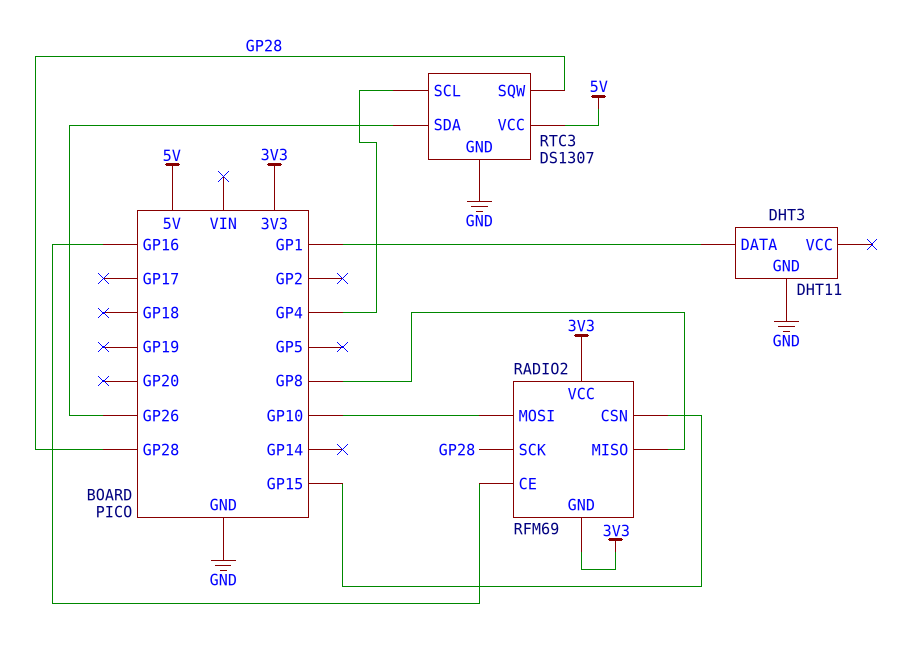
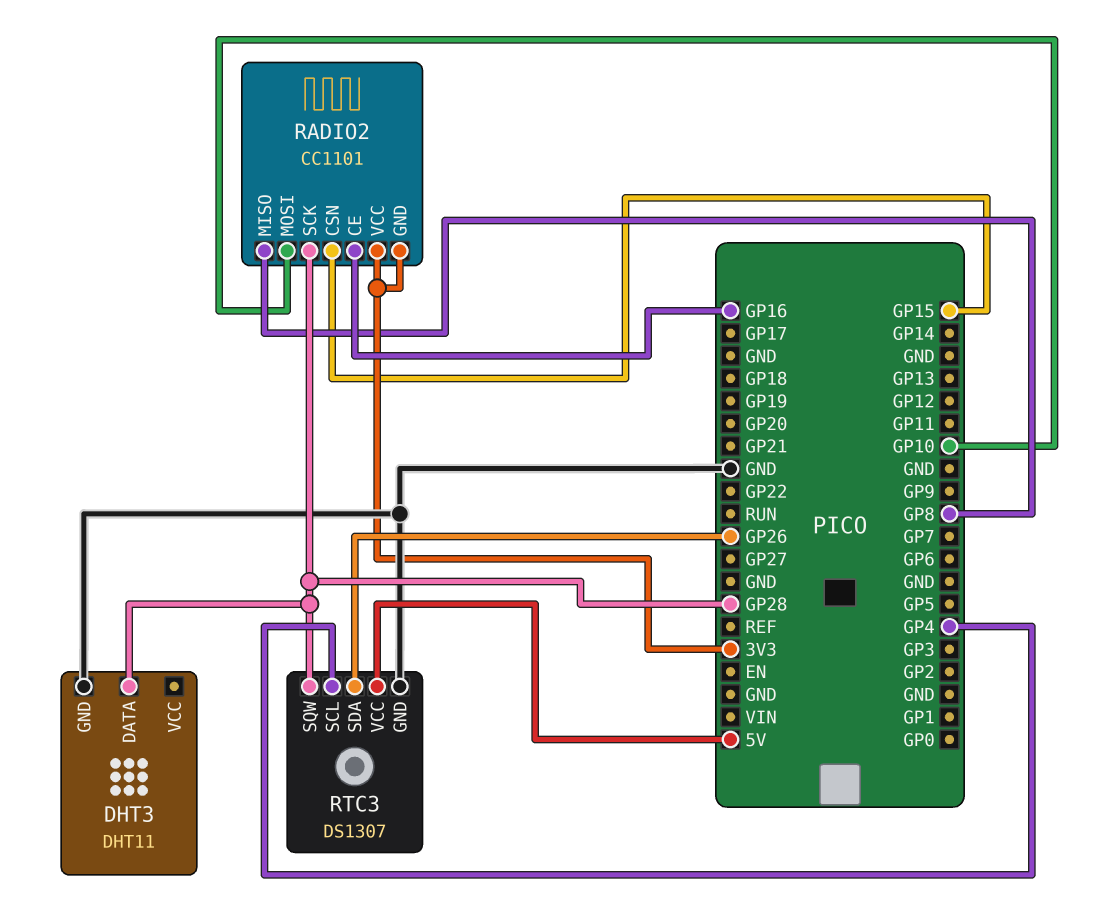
DHT3 pin DATA: GP1 -> GP28
RADIO2: RFM69 -> CC1101

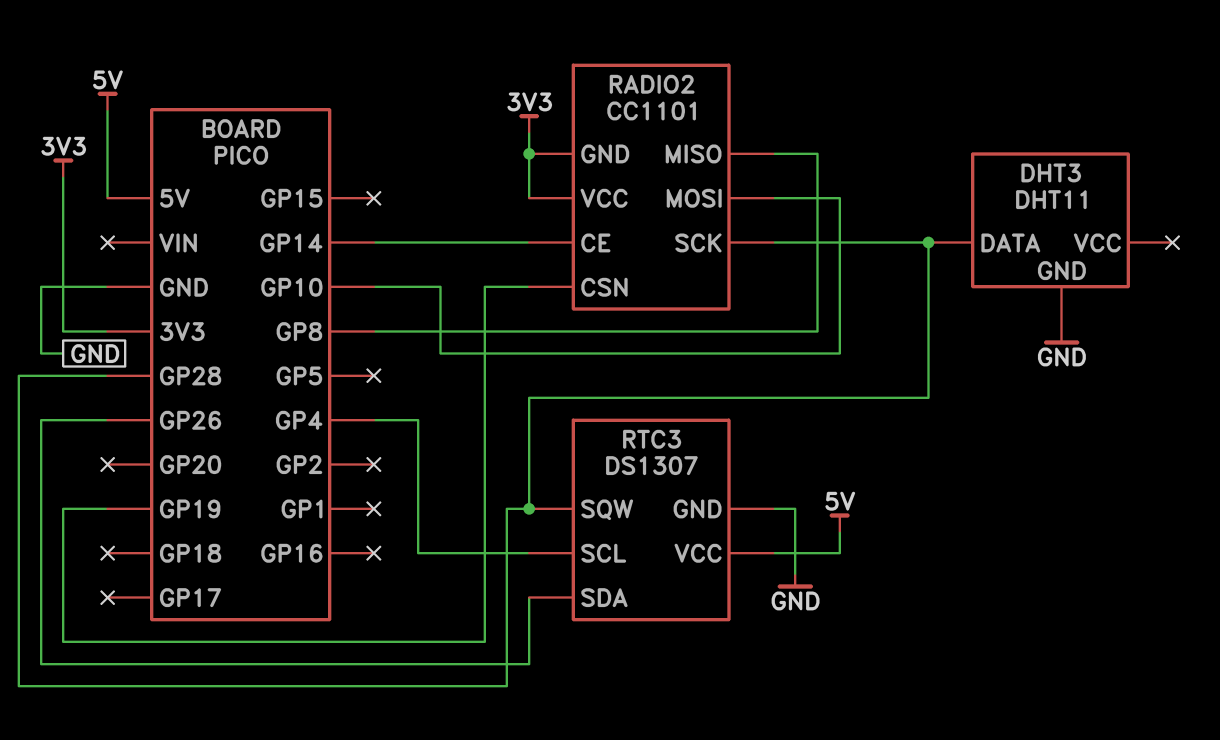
RADIO2 pin CE: GP16 -> GP14
RADIO2 pin CSN: GP15 -> GP19

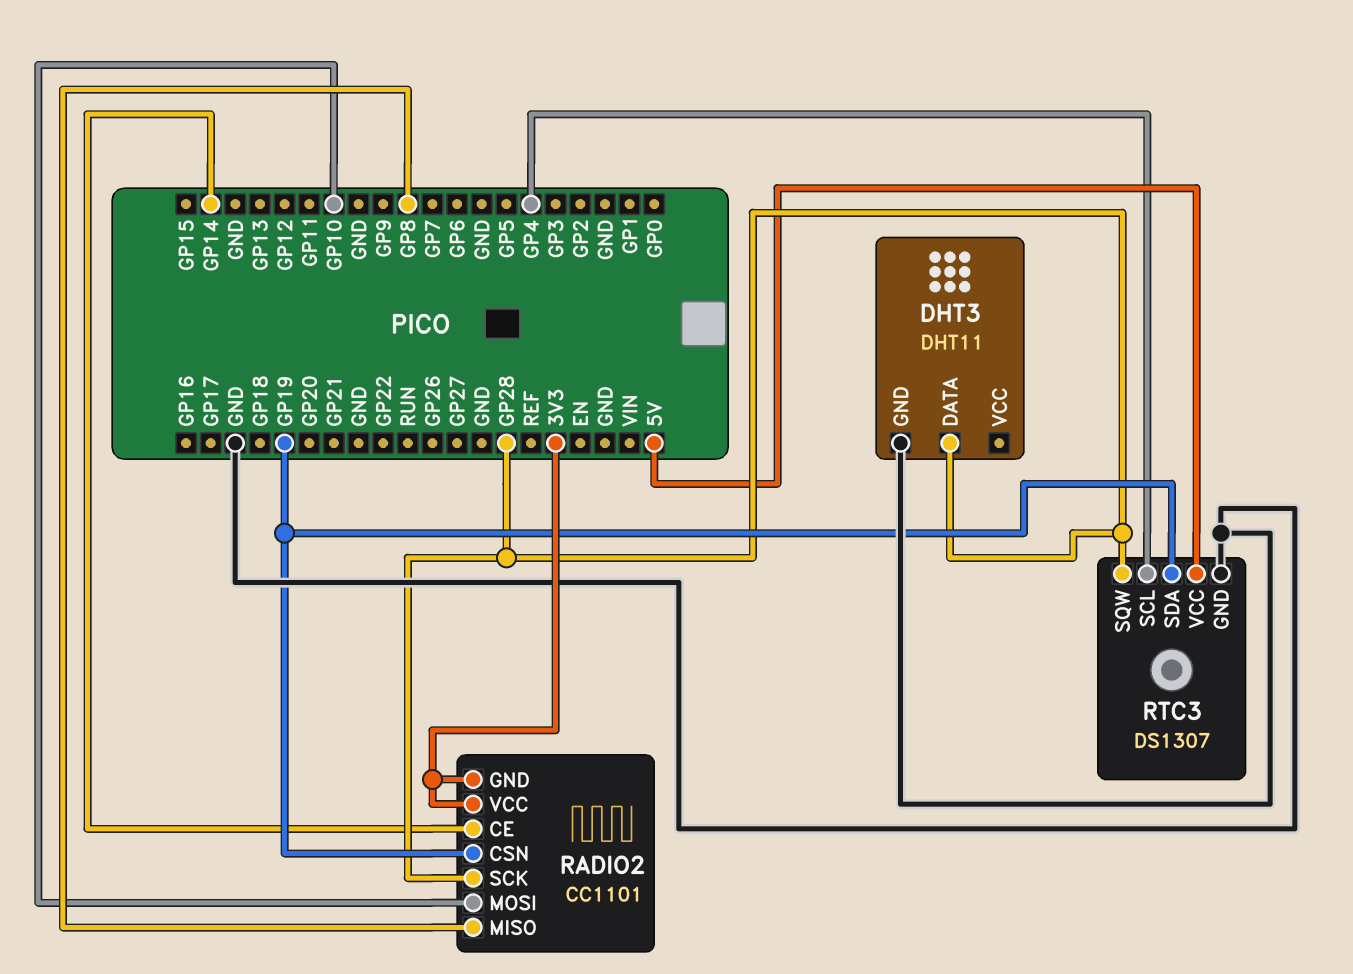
RTC3 pin SDA: GP26 -> GP19

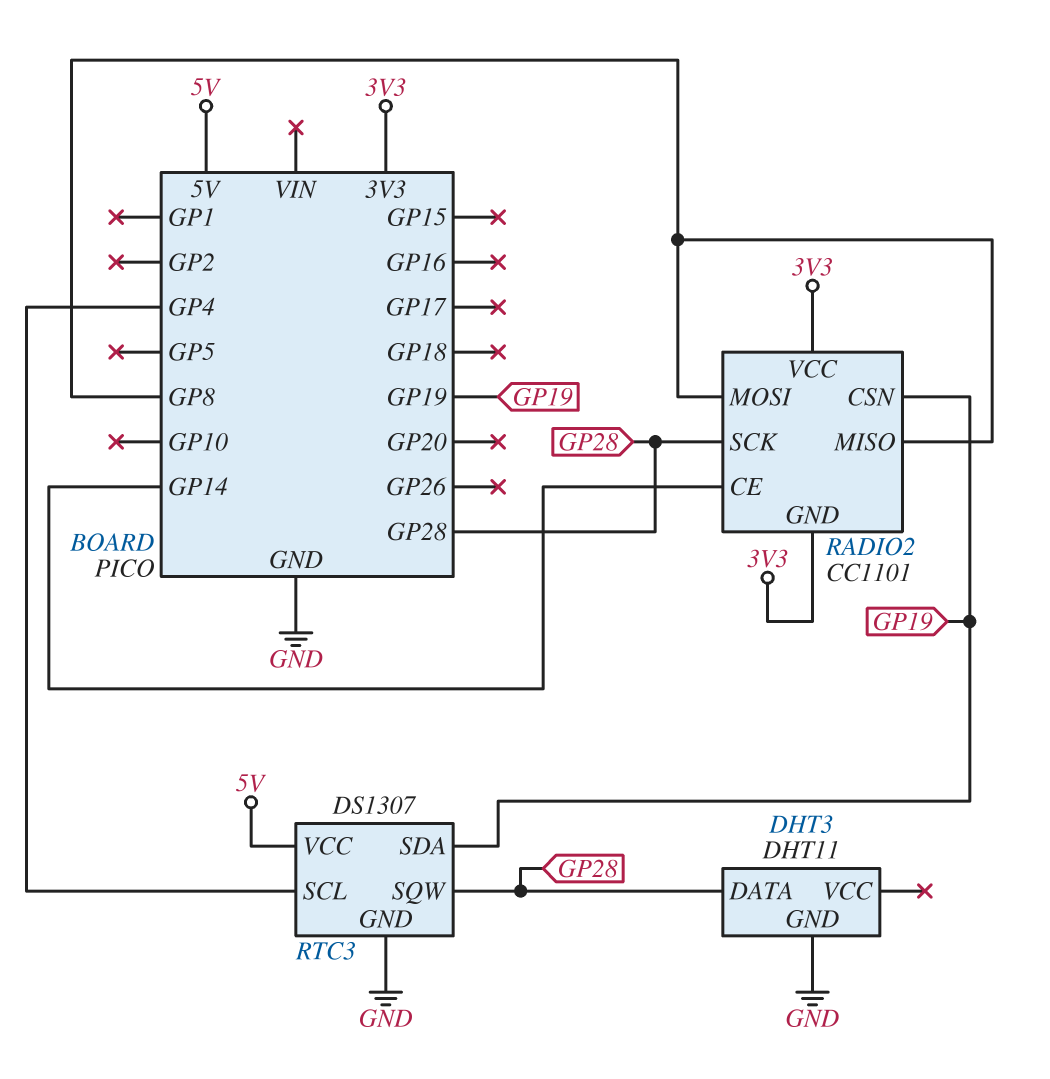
RADIO2 pin MOSI: GP10 -> GP8

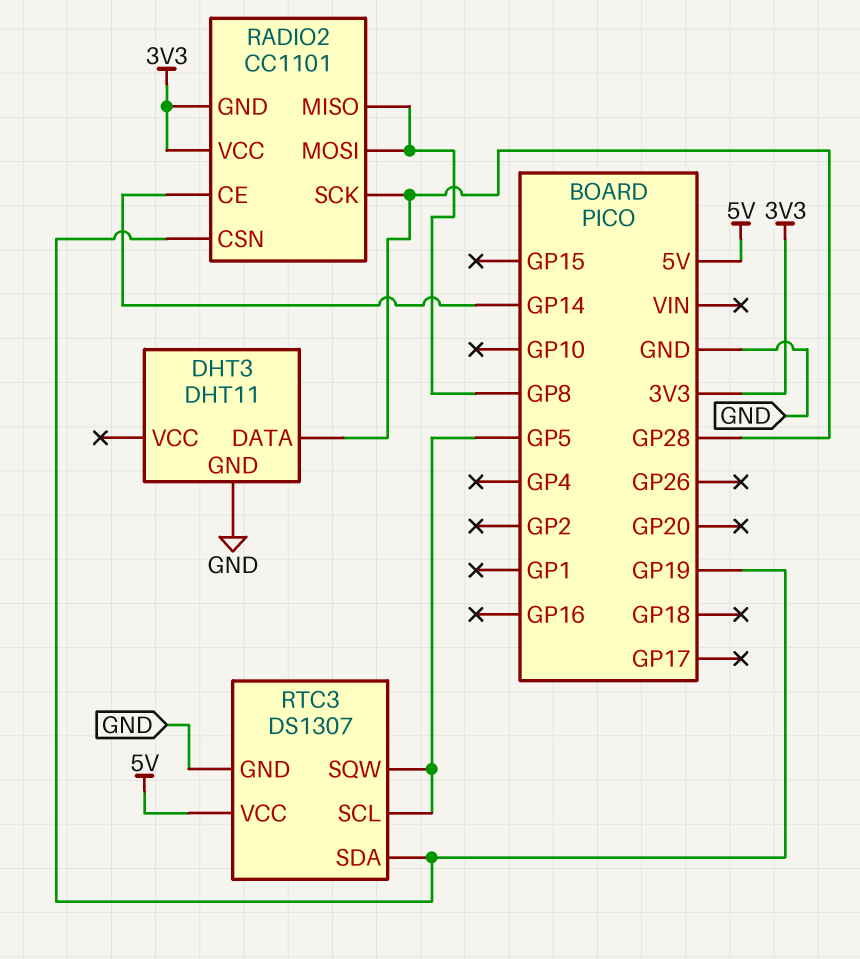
RTC3 pin SCL: GP4 -> GP5
RTC3 pin SQW: GP28 -> GP5

